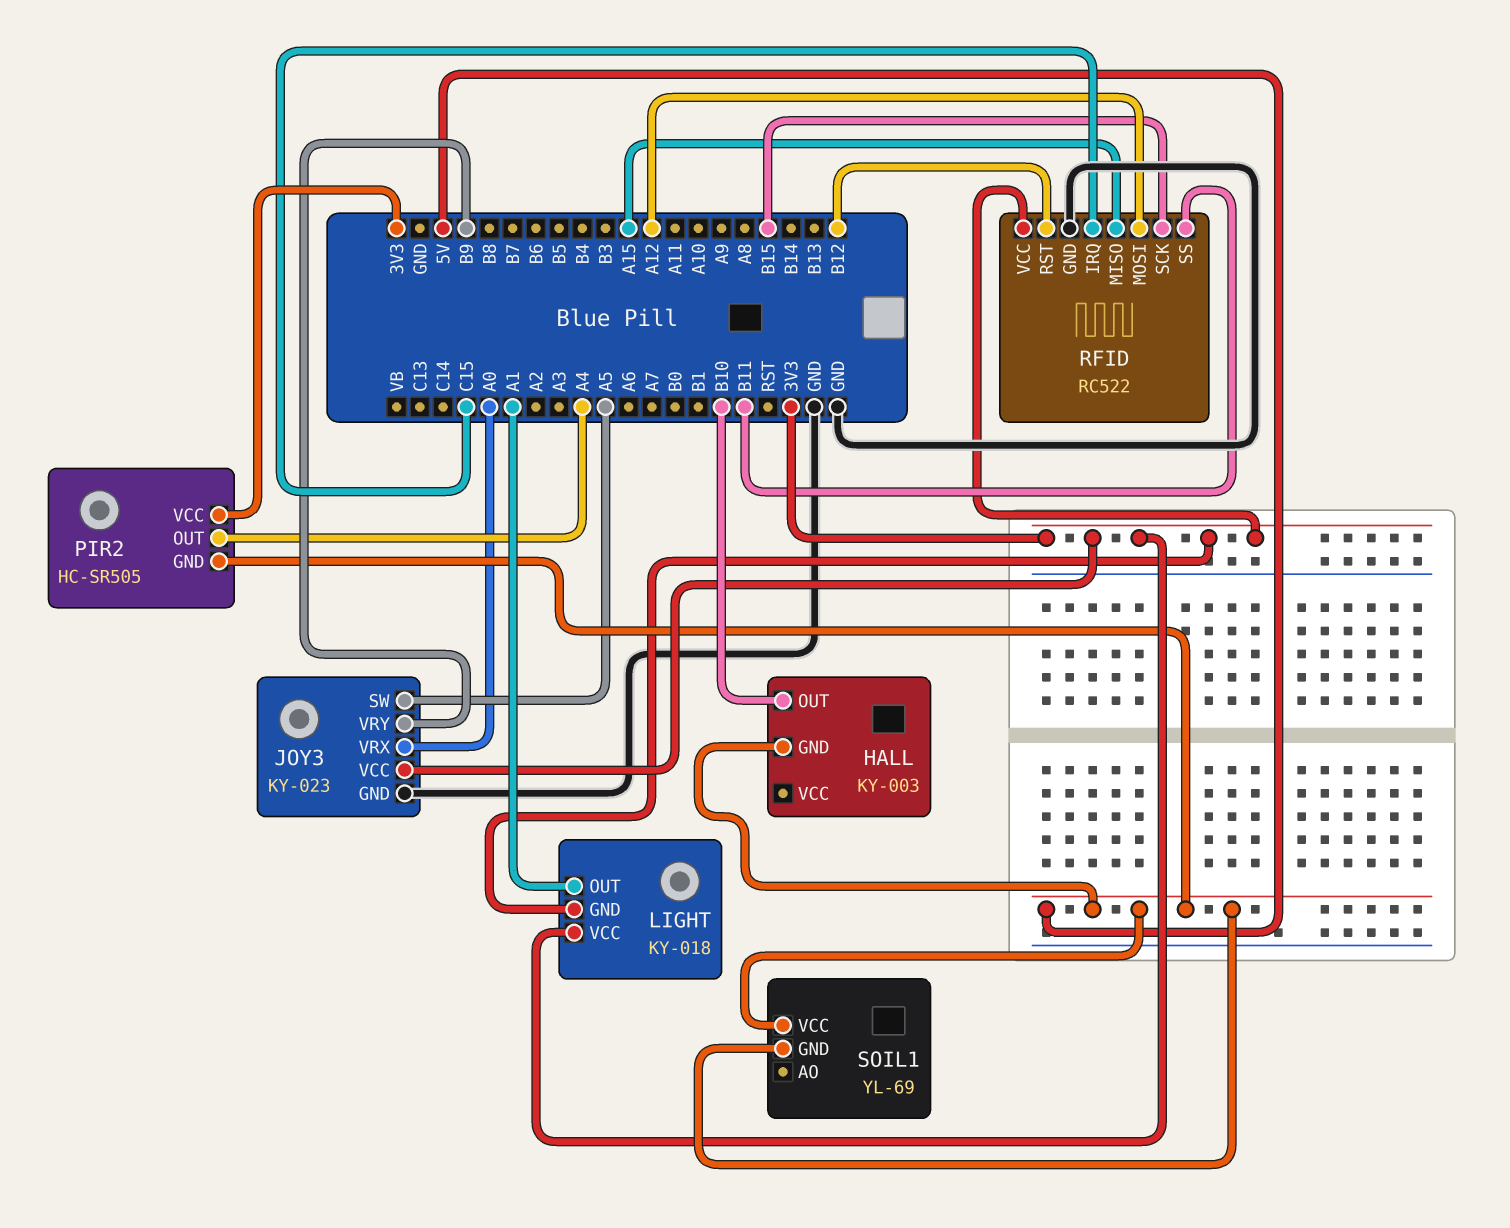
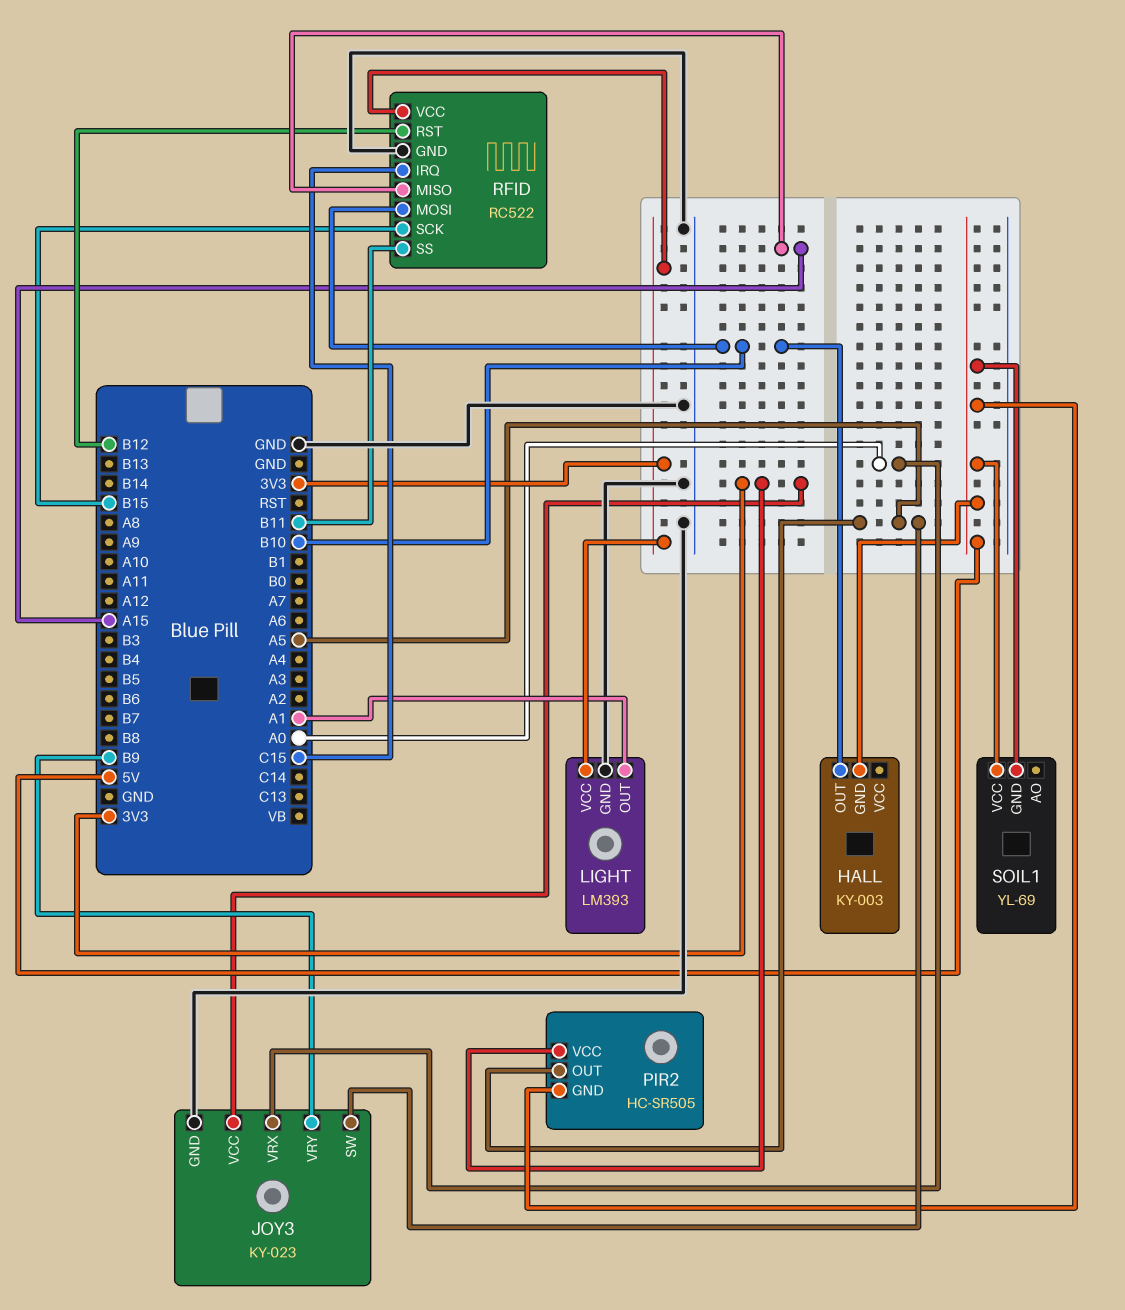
LIGHT: KY-018 -> LM393
LIGHT pin GND: 3V3 -> GND
PIR2 pin OUT: A4 -> A5
RFID pin MOSI: A12 -> B10

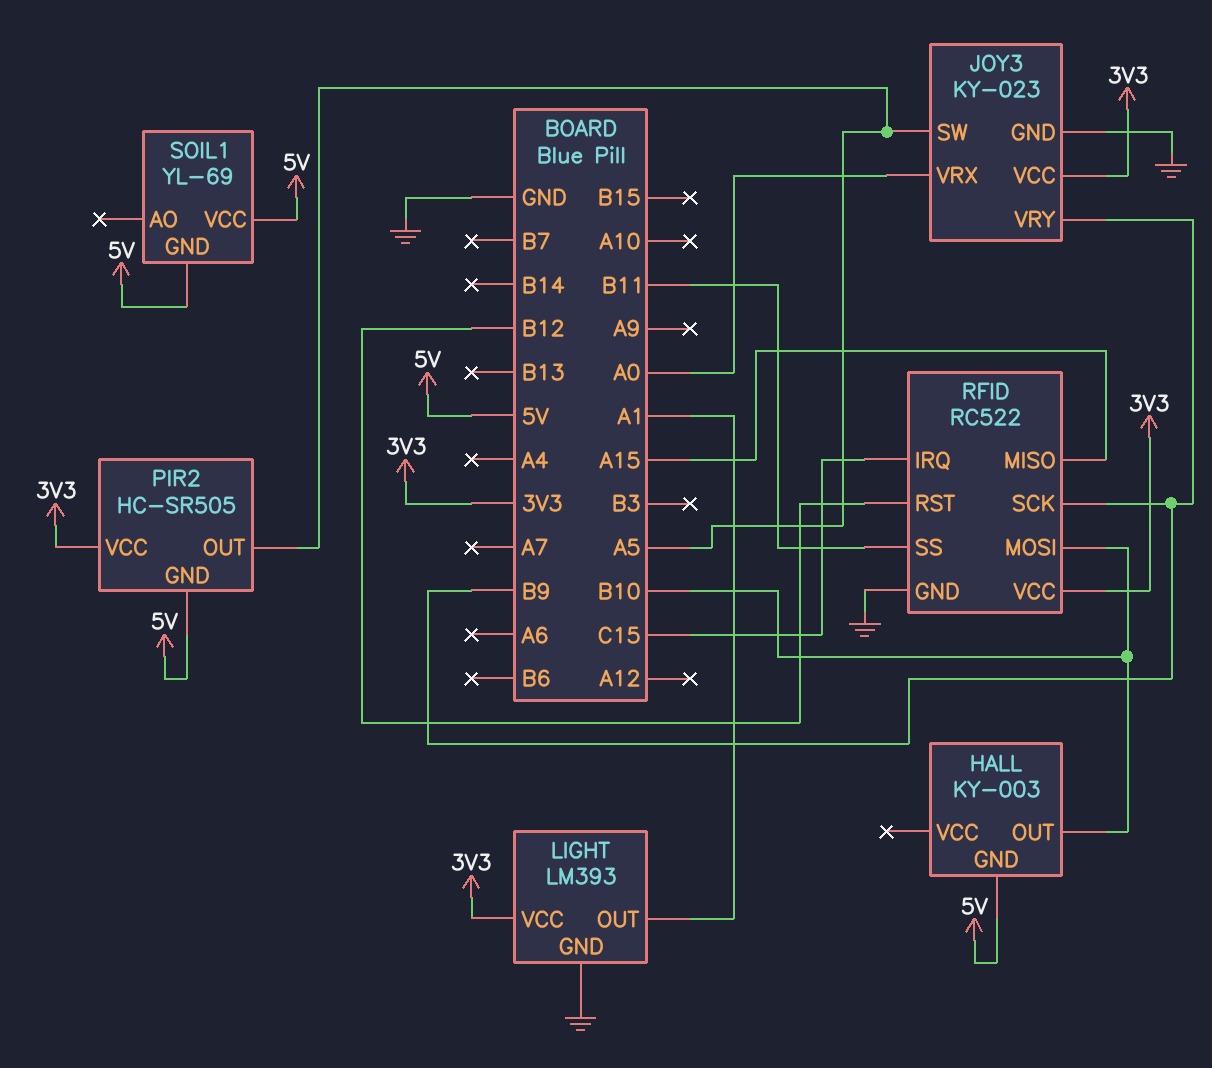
RFID pin SCK: B15 -> B9

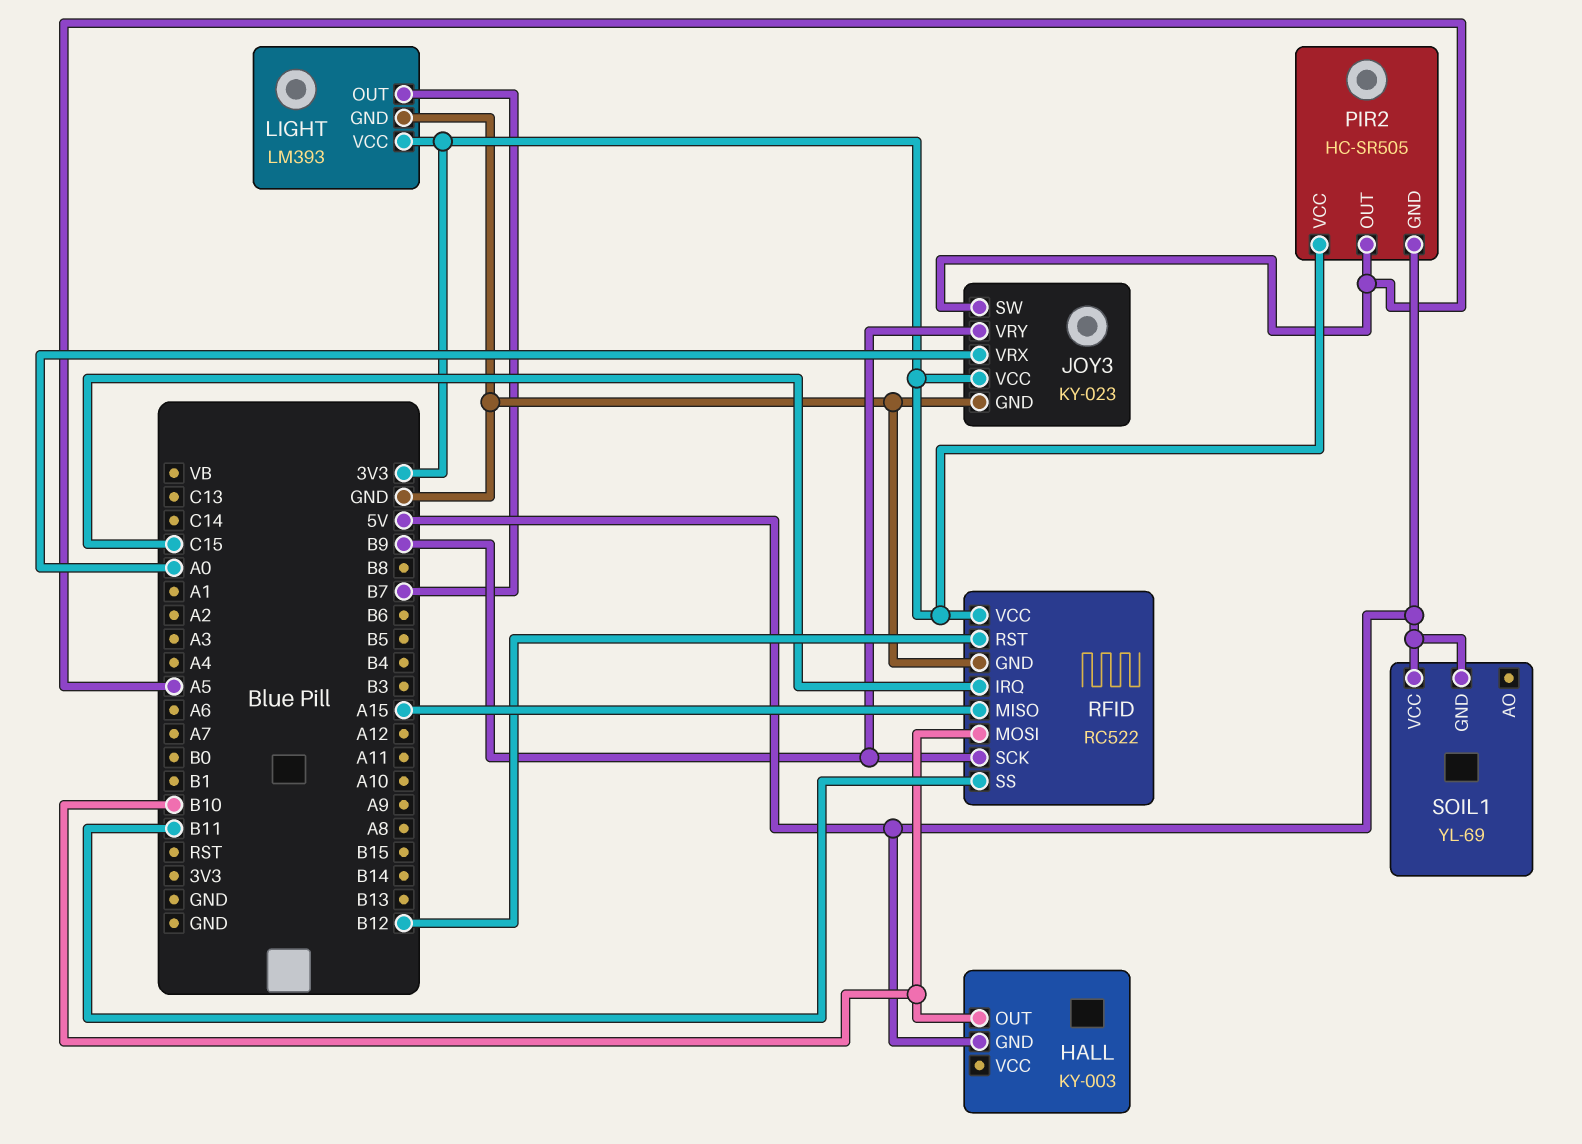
LIGHT pin OUT: A1 -> B7

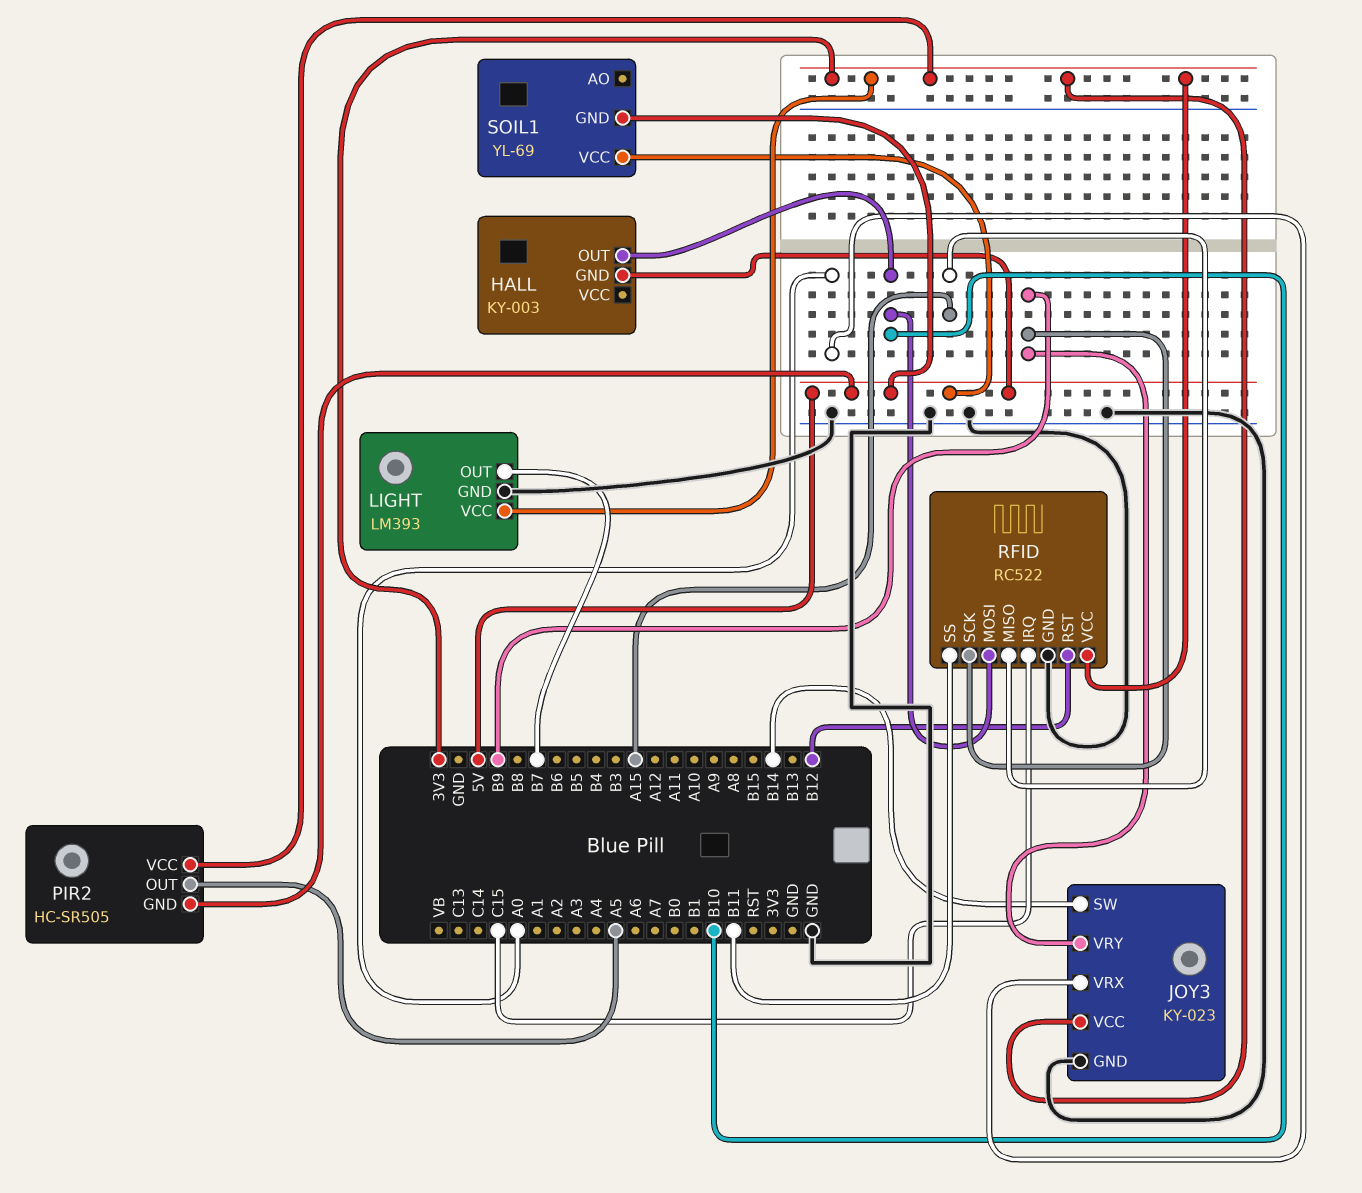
JOY3 pin SW: A5 -> B14

